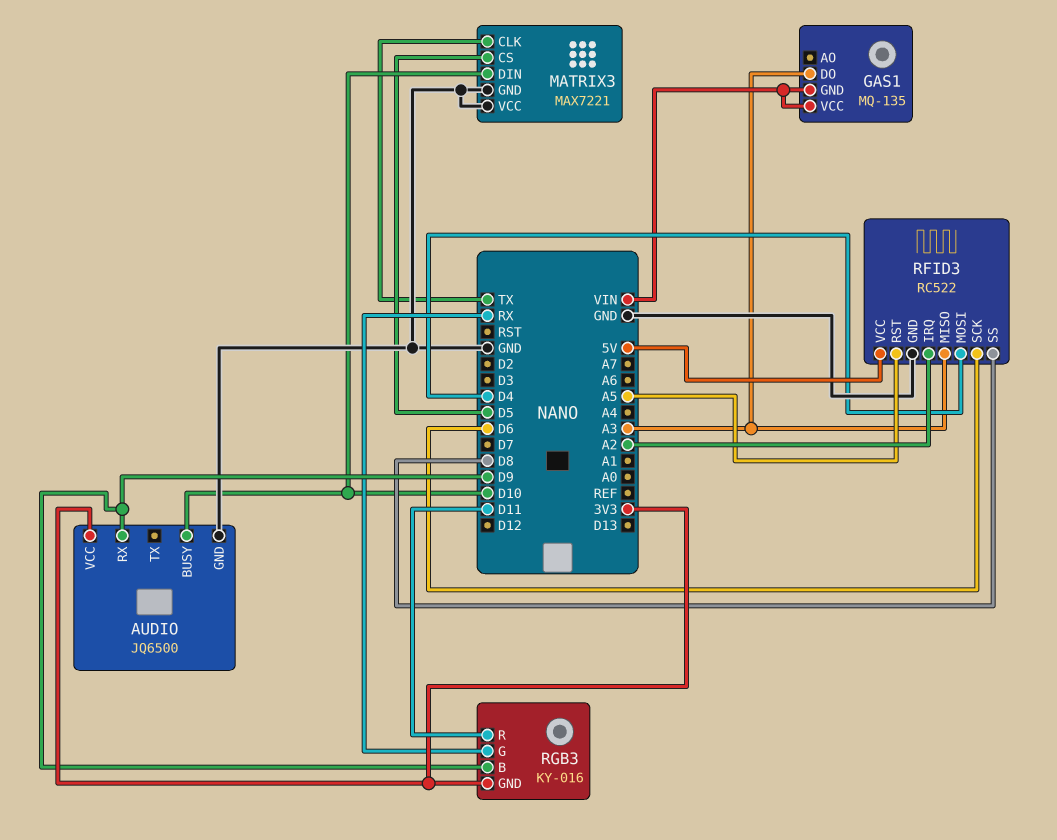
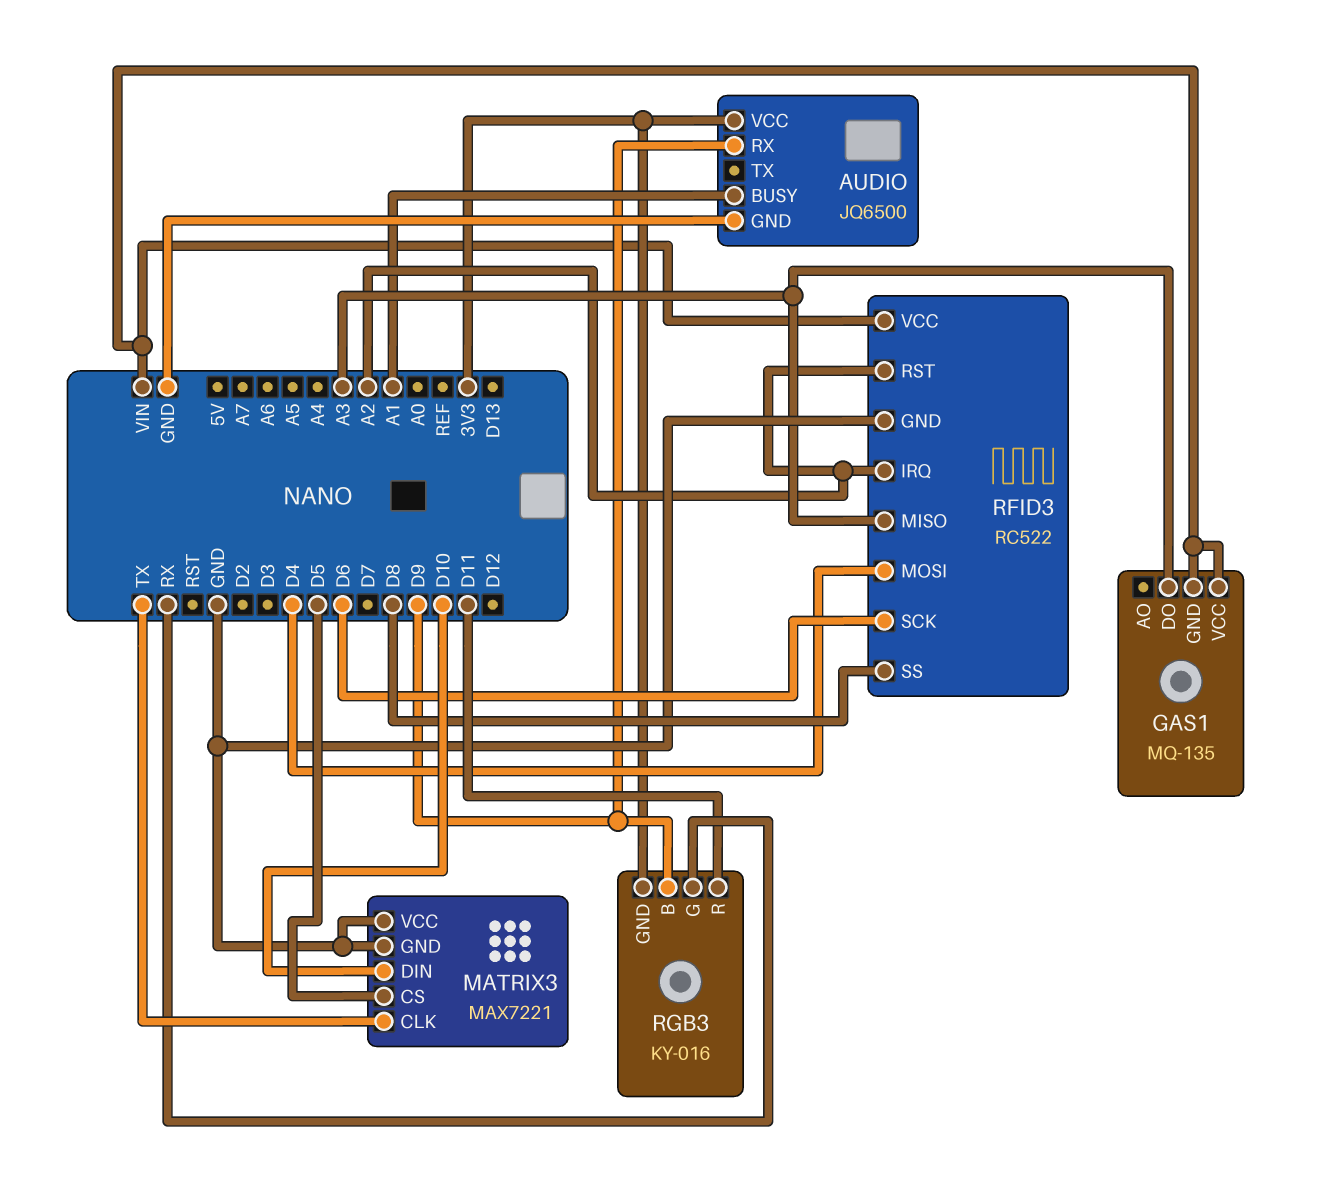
AUDIO pin BUSY: D10 -> A1
RFID3 pin RST: A5 -> A2
RFID3 pin VCC: 5V -> VIN

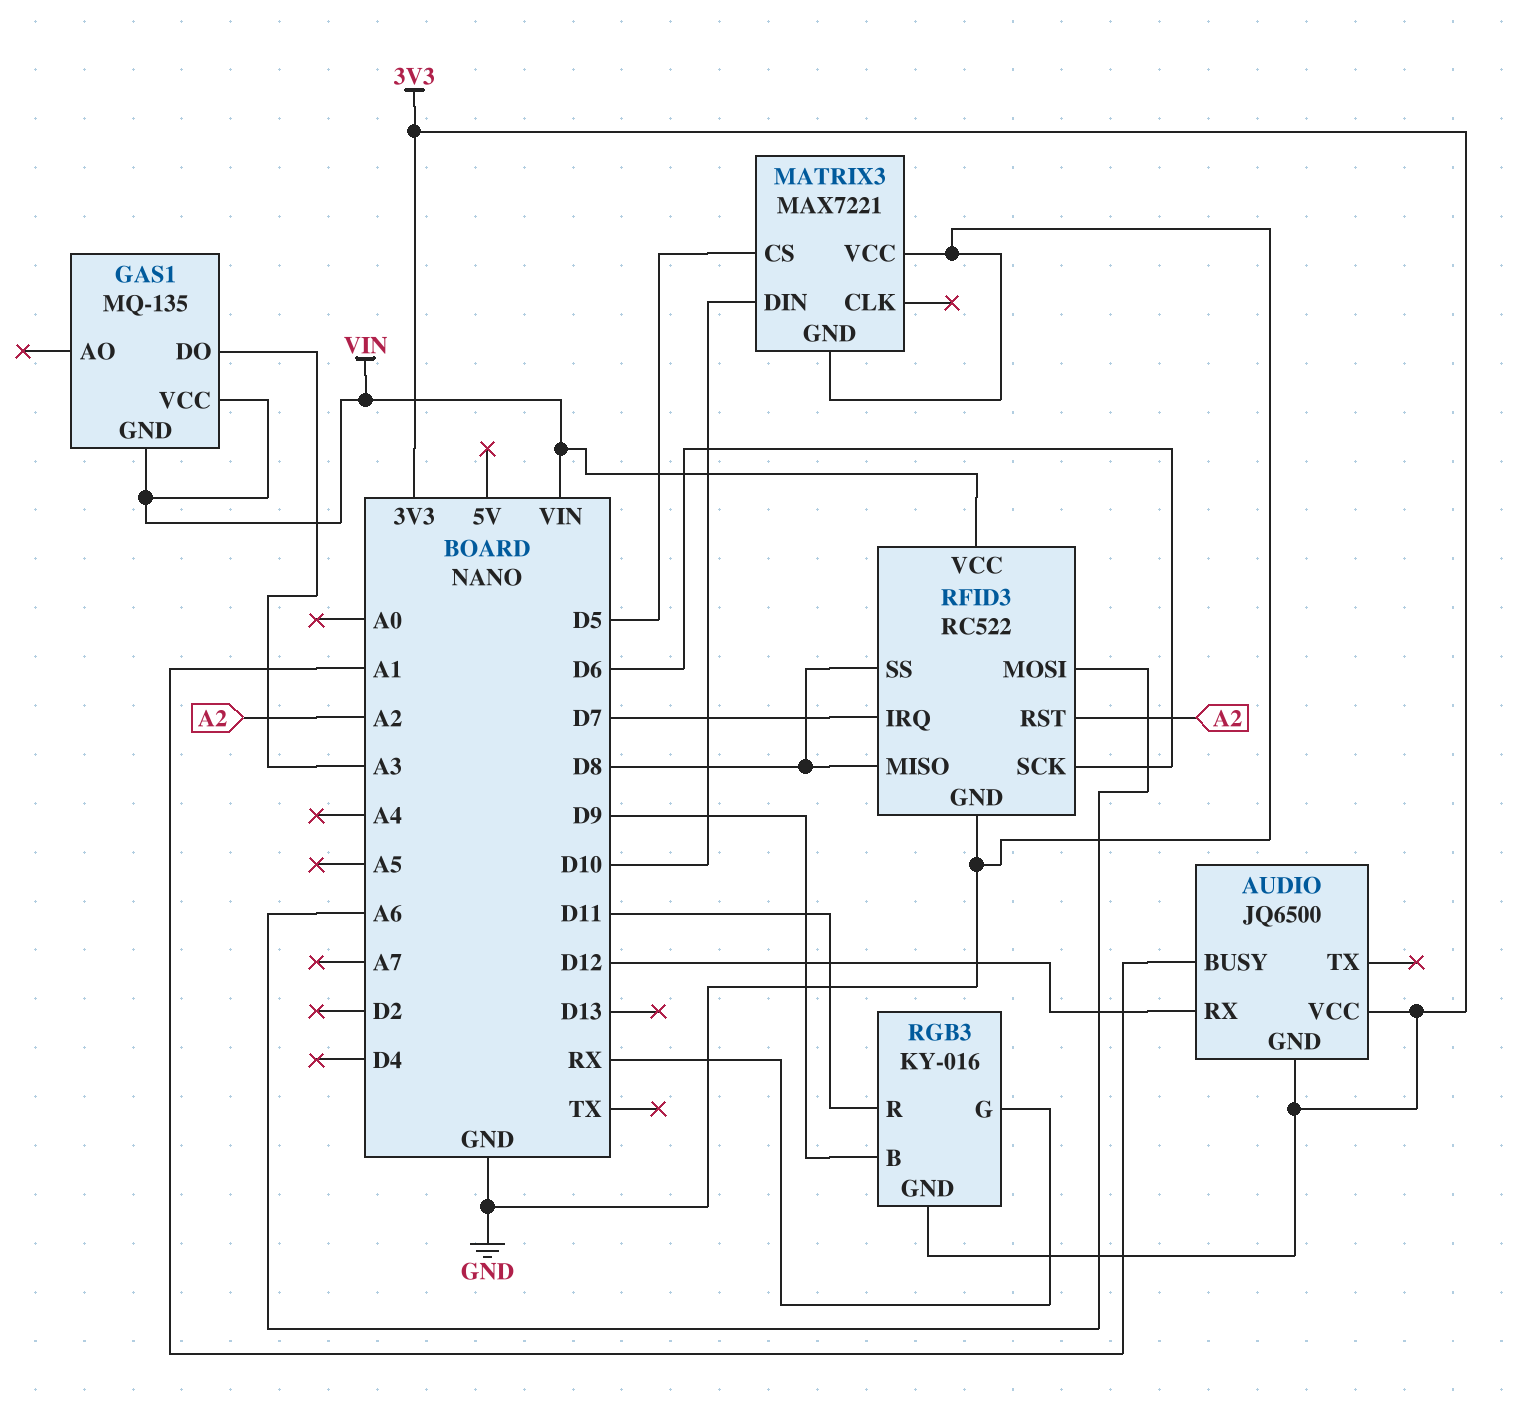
AUDIO pin GND: GND -> 3V3
AUDIO pin RX: D9 -> D12
MATRIX3 pin CLK: TX -> none
RFID3 pin IRQ: A2 -> D7
RFID3 pin MISO: A3 -> D8
RFID3 pin MOSI: D4 -> A6

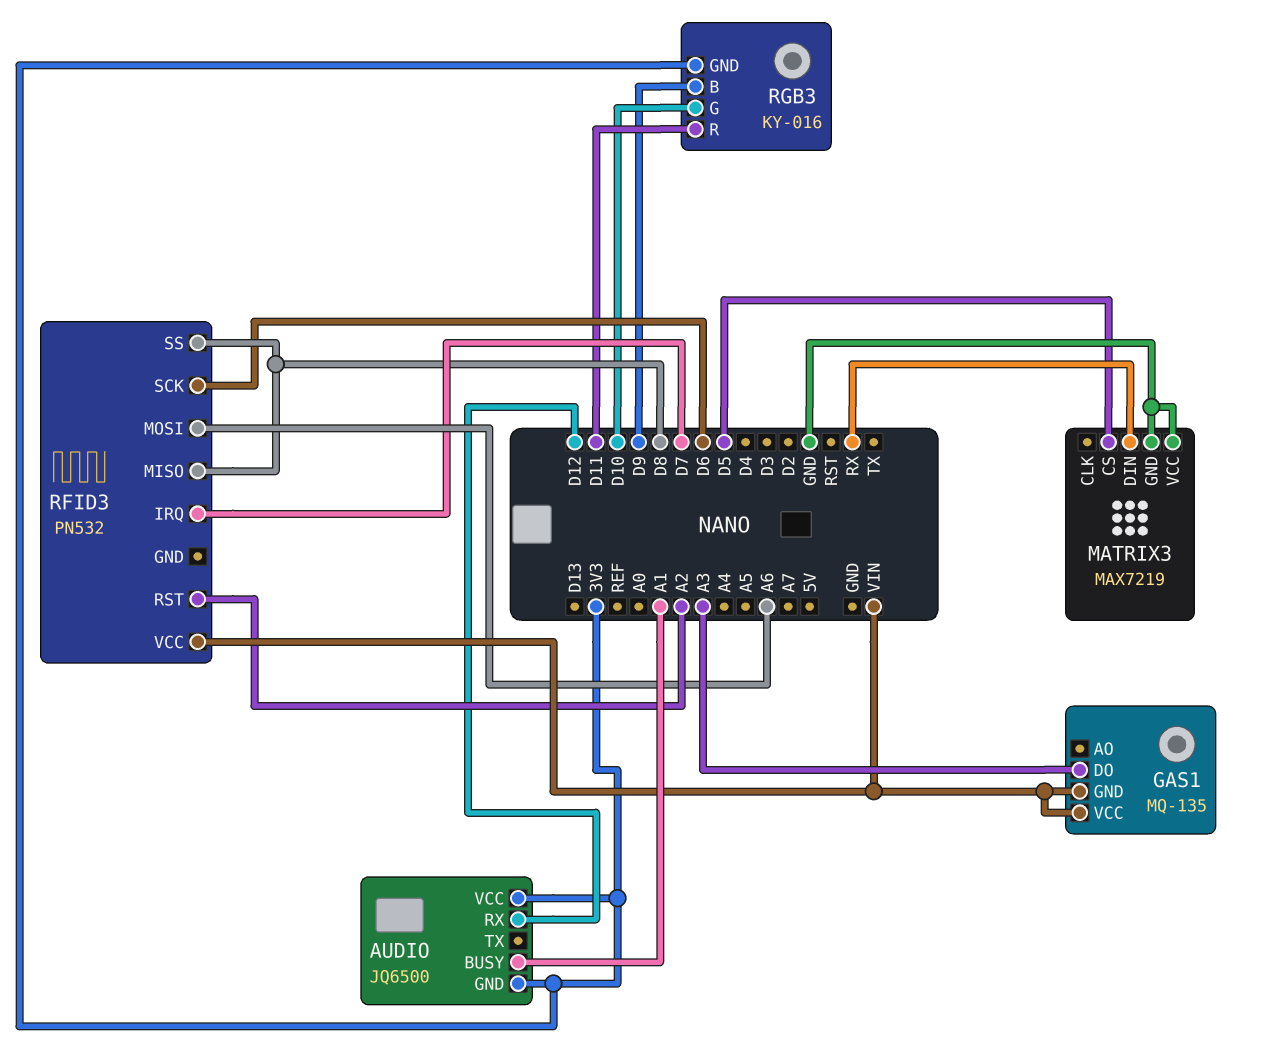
MATRIX3: MAX7221 -> MAX7219
MATRIX3 pin DIN: D10 -> RX
RFID3: RC522 -> PN532
RFID3 pin GND: GND -> none
RGB3 pin G: RX -> D10

